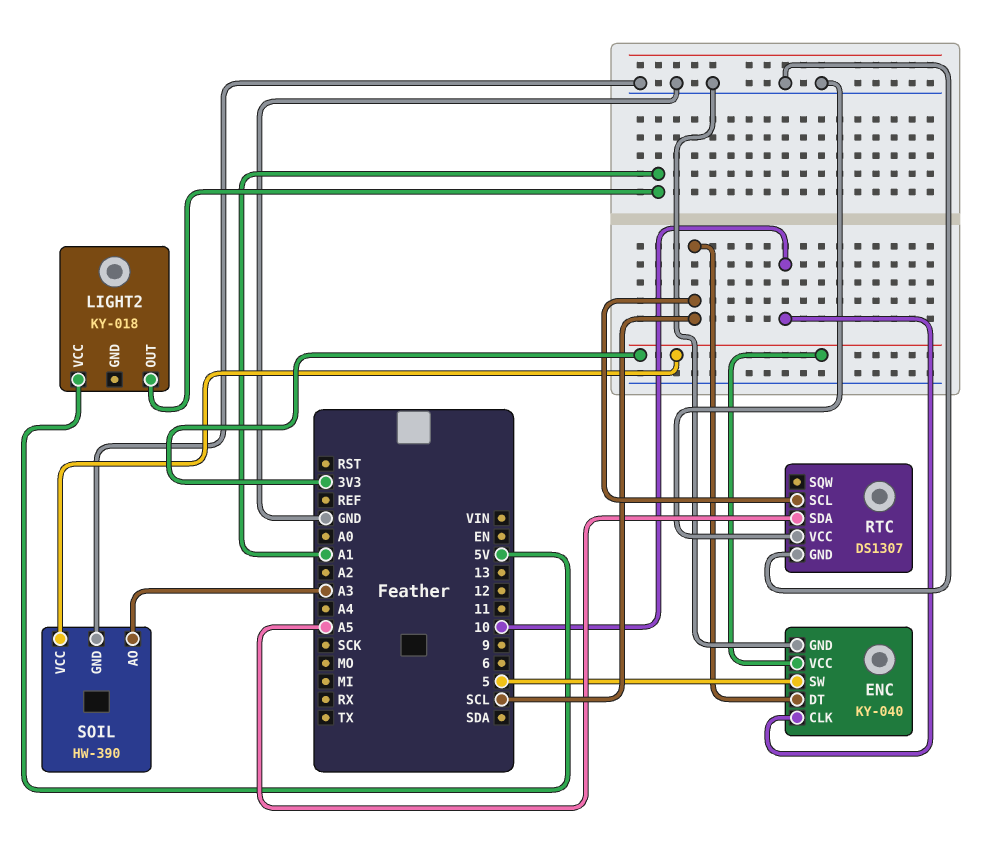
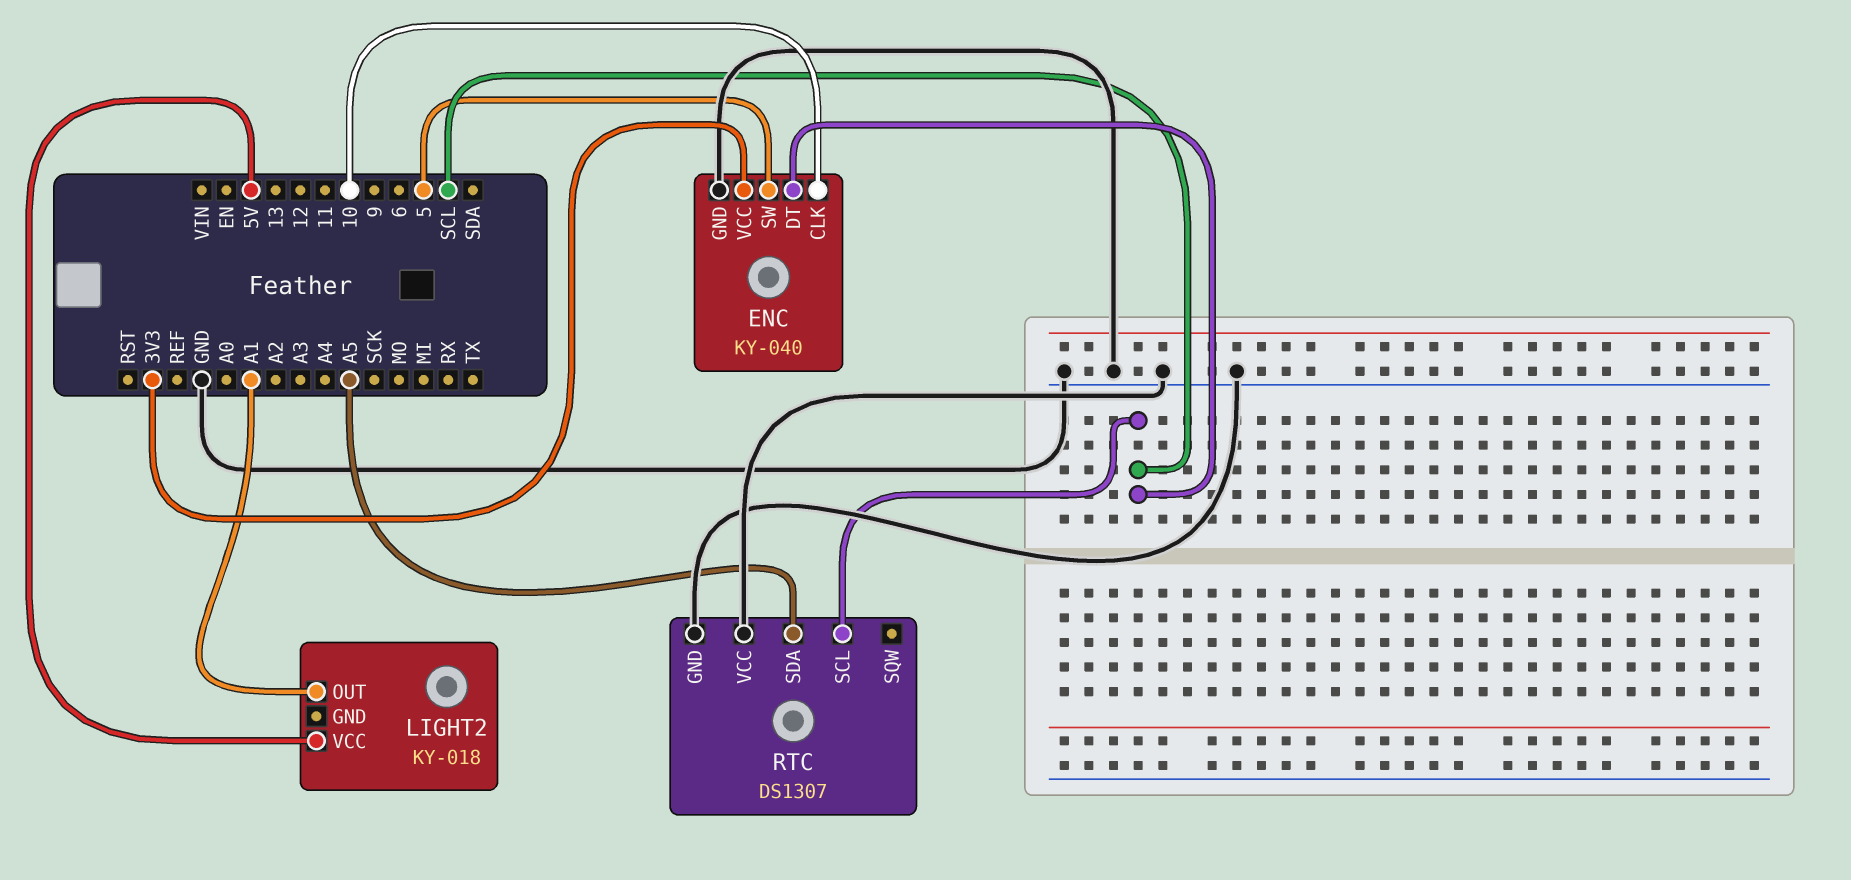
SOIL: HW-390 -> none
SOIL pin AO: A3 -> none
SOIL pin GND: GND -> none
SOIL pin VCC: 3V3 -> none

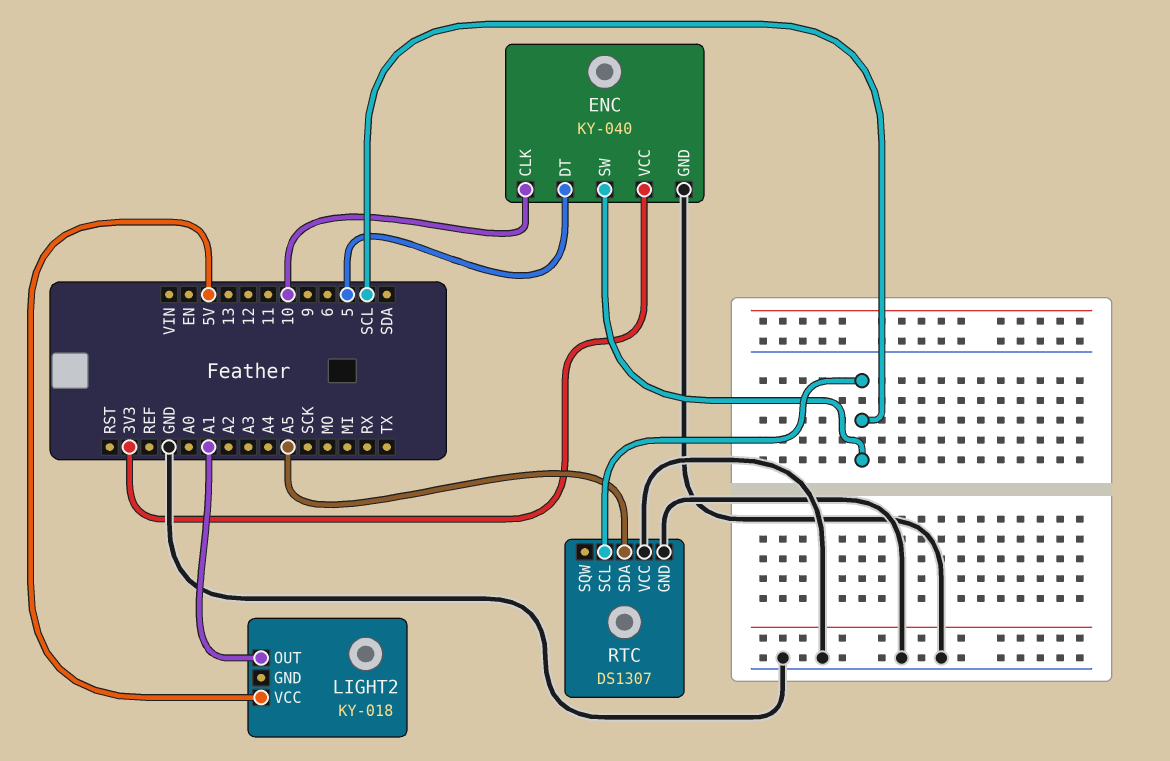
ENC pin DT: SCL -> 5
ENC pin SW: 5 -> SCL

